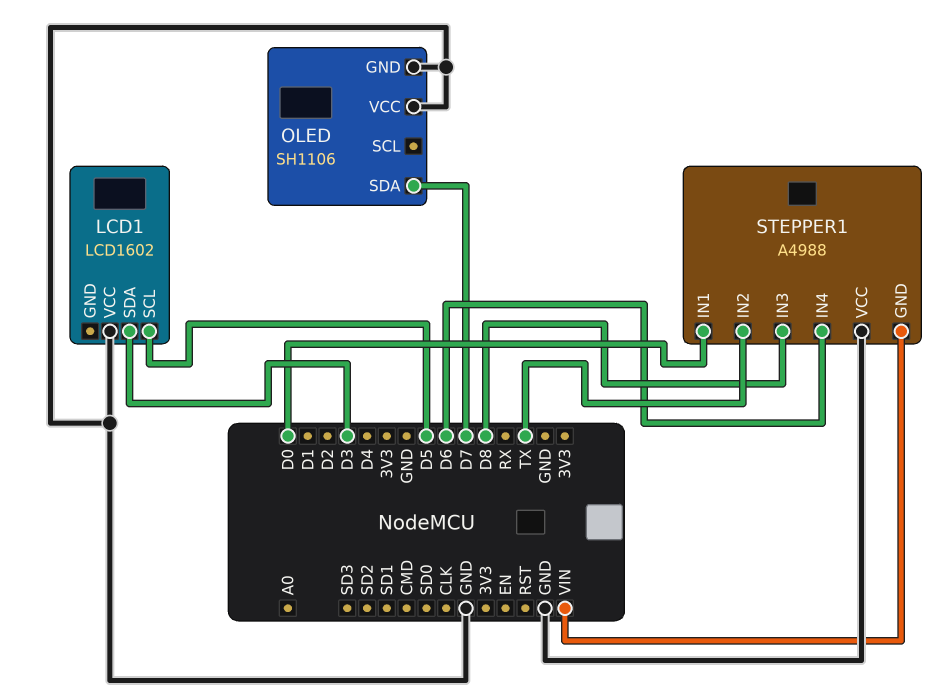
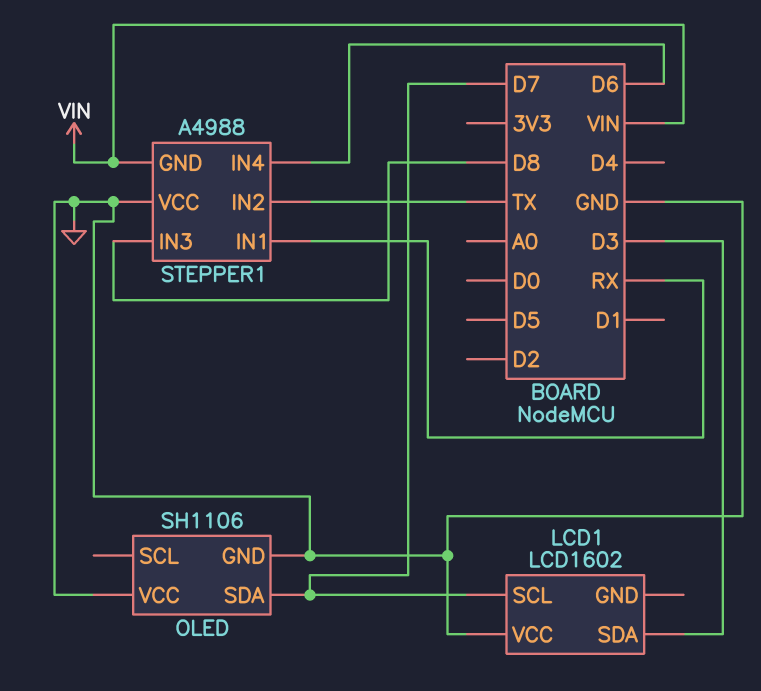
LCD1 pin SCL: D5 -> D7
STEPPER1 pin IN1: D0 -> RX

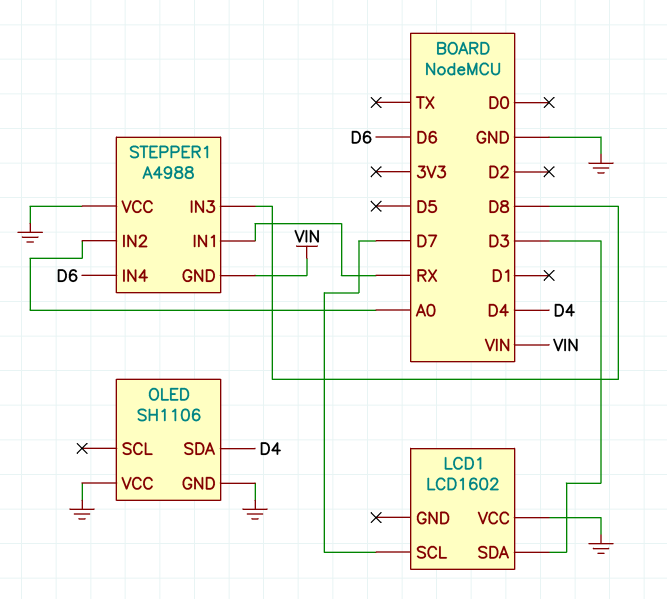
OLED pin SDA: D7 -> D4
STEPPER1 pin IN2: TX -> A0

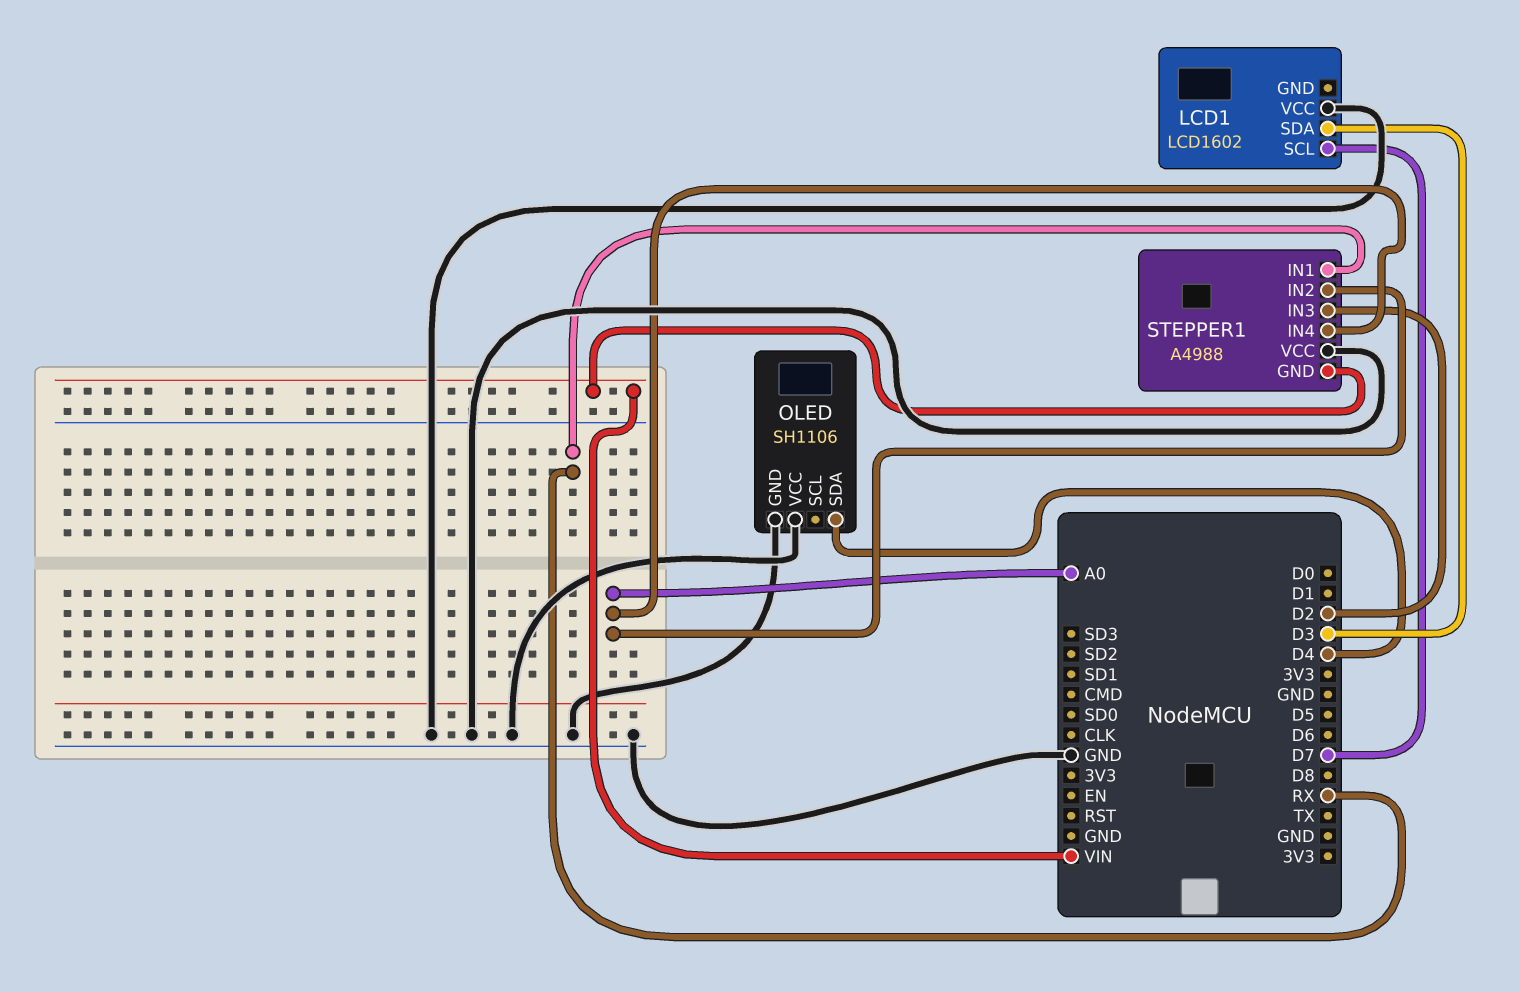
STEPPER1 pin IN3: D8 -> D2
STEPPER1 pin IN4: D6 -> A0

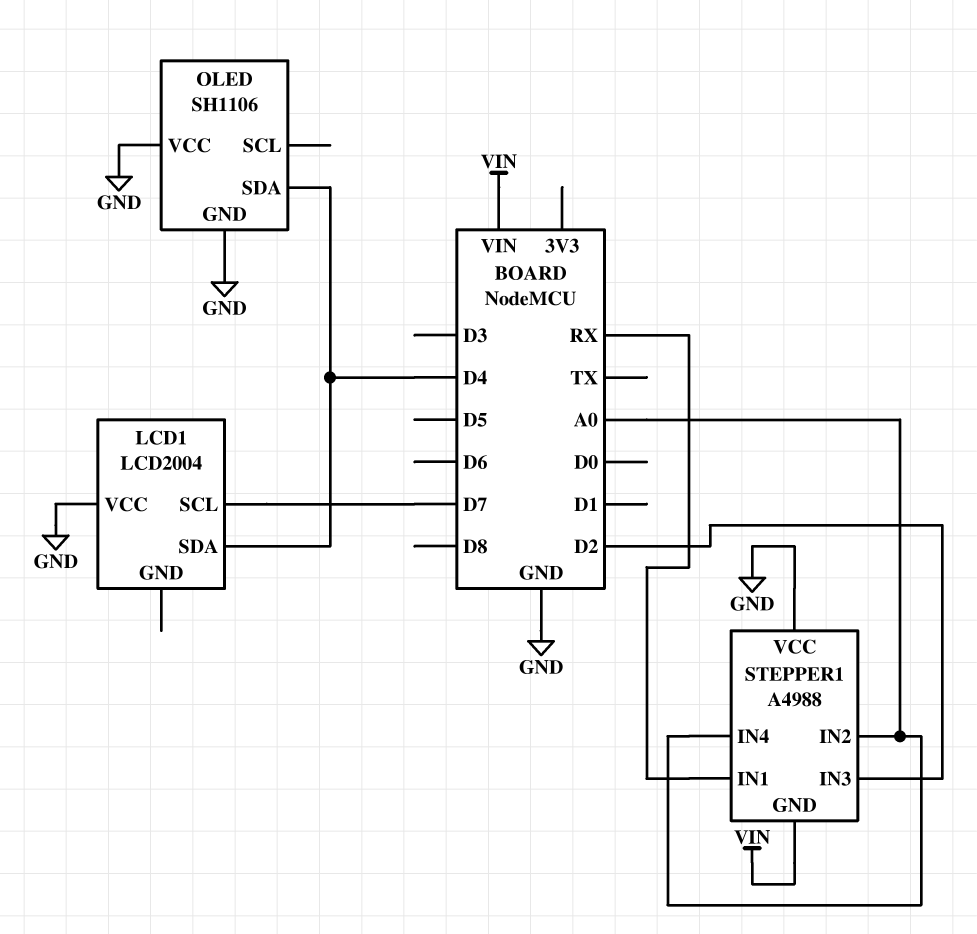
LCD1: LCD1602 -> LCD2004
LCD1 pin SDA: D3 -> D4

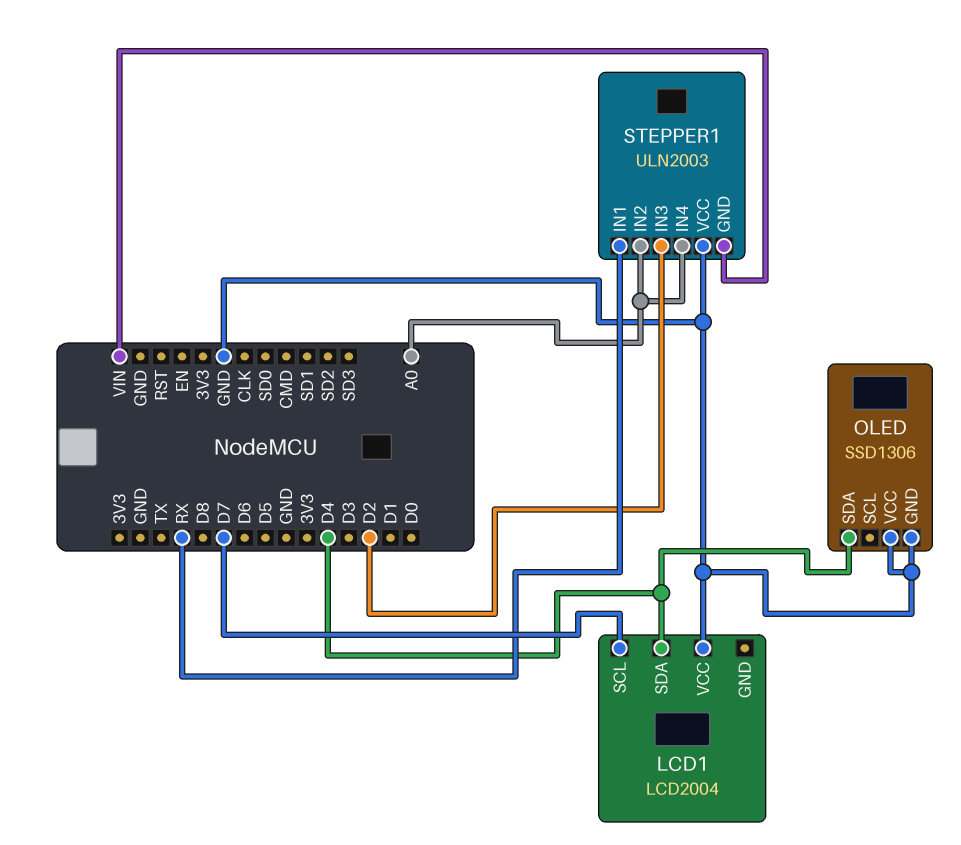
OLED: SH1106 -> SSD1306
STEPPER1: A4988 -> ULN2003

